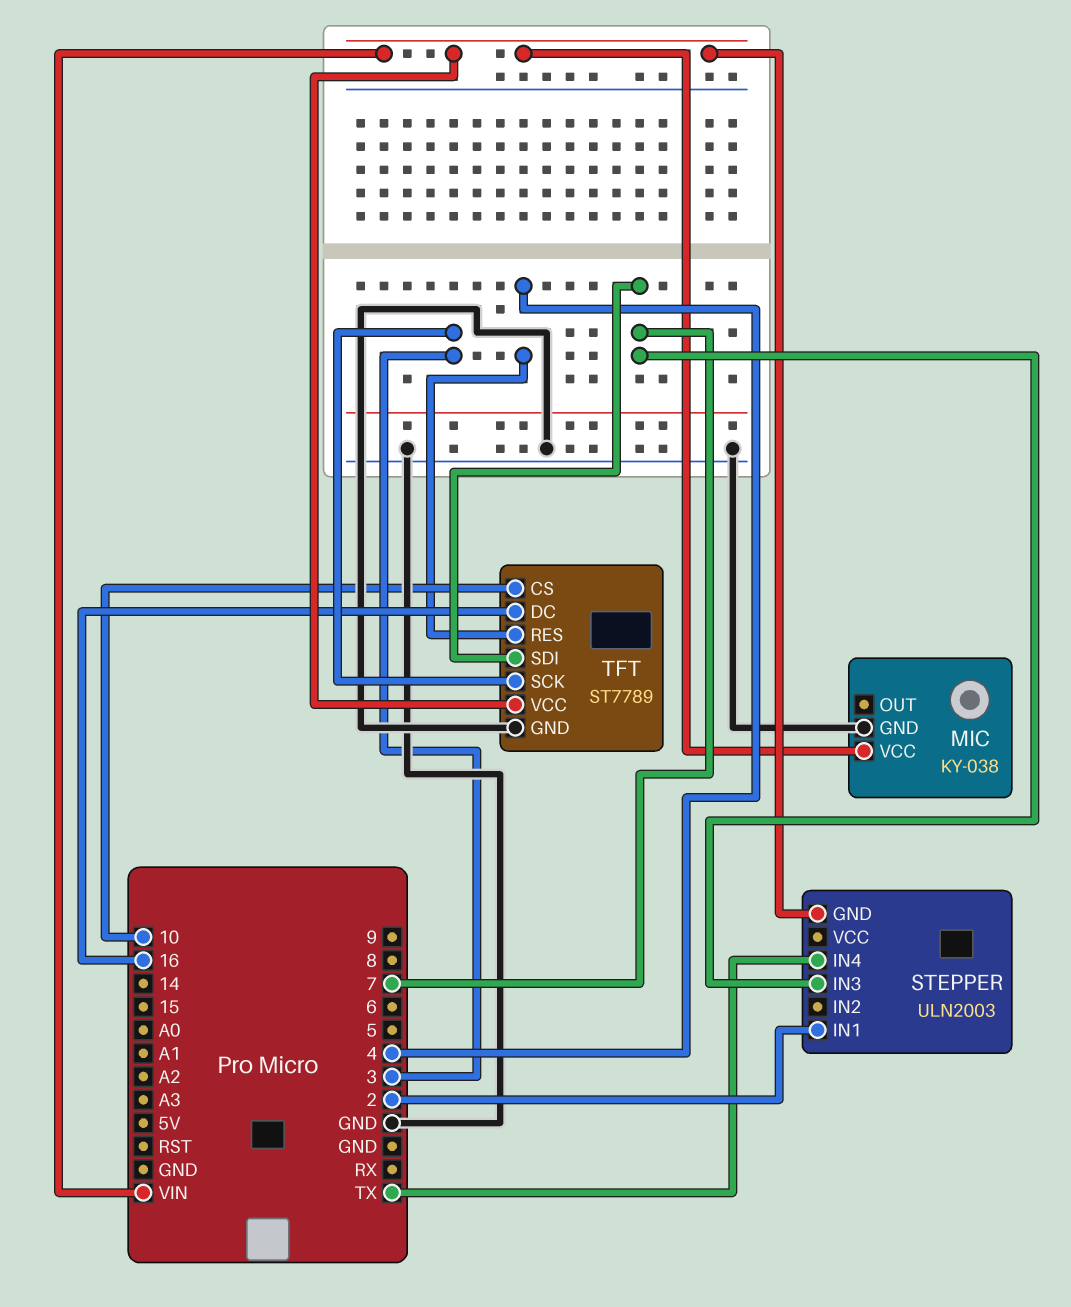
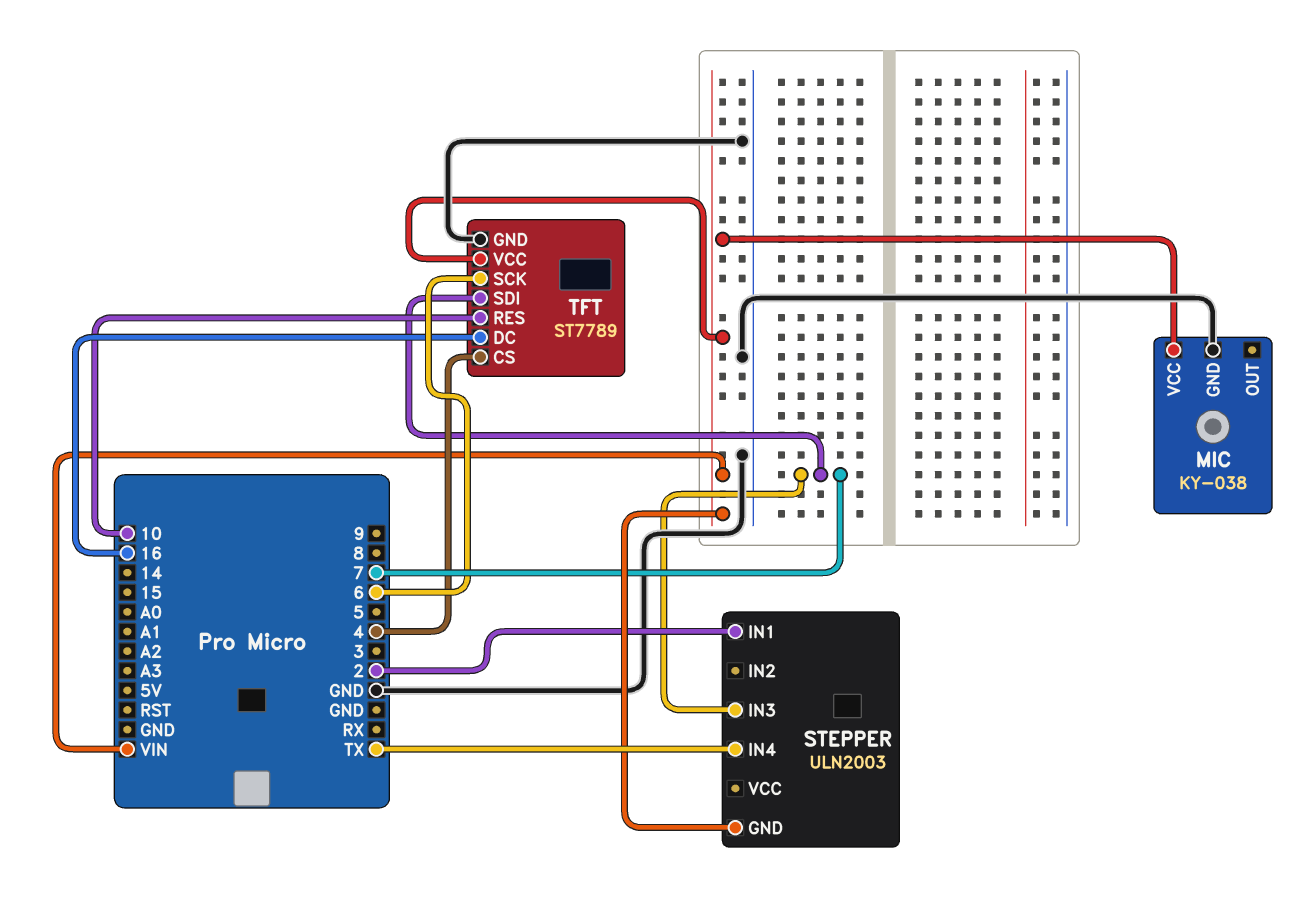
TFT pin CS: 10 -> 4
TFT pin RES: 4 -> 10
TFT pin SCK: 3 -> 6

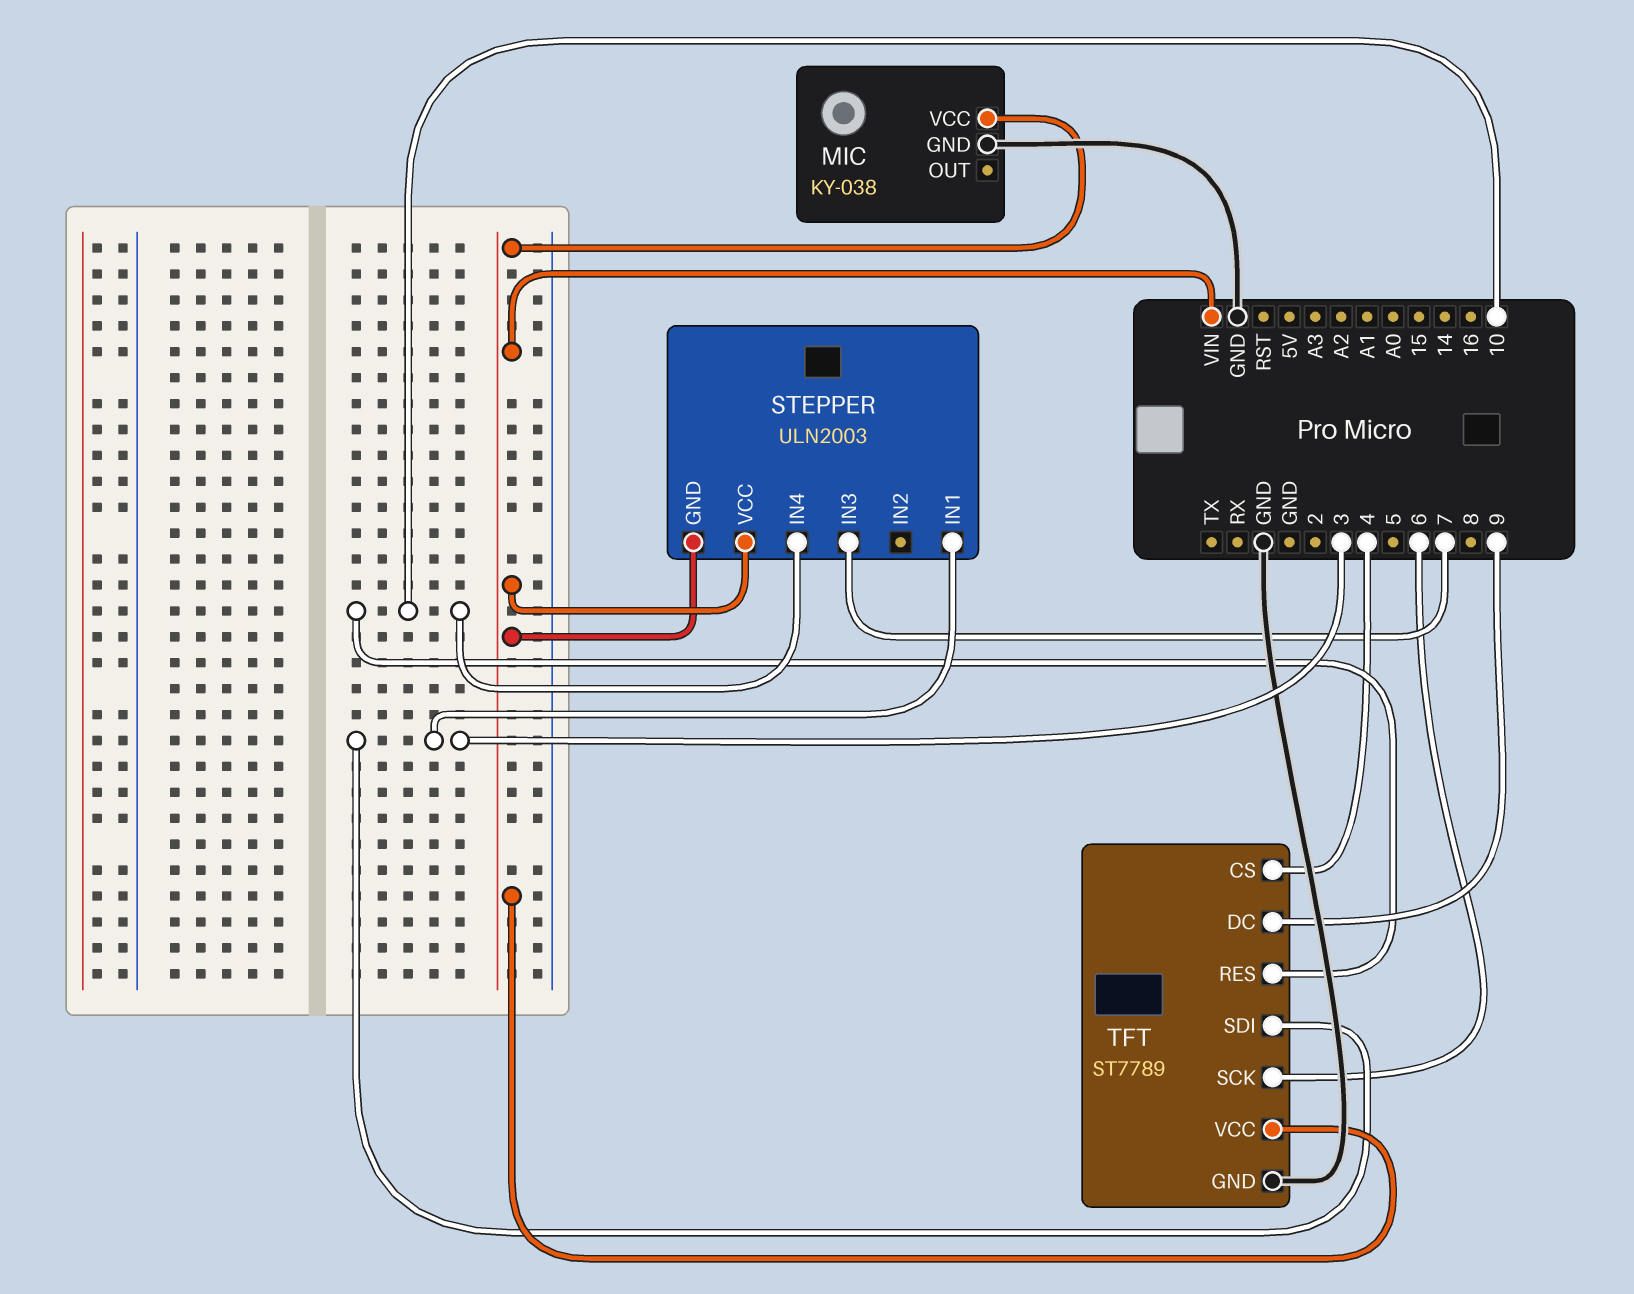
STEPPER pin IN1: 2 -> 3
STEPPER pin IN4: TX -> 10
STEPPER pin VCC: none -> VIN
TFT pin DC: 16 -> 9
TFT pin SDI: 7 -> 3

